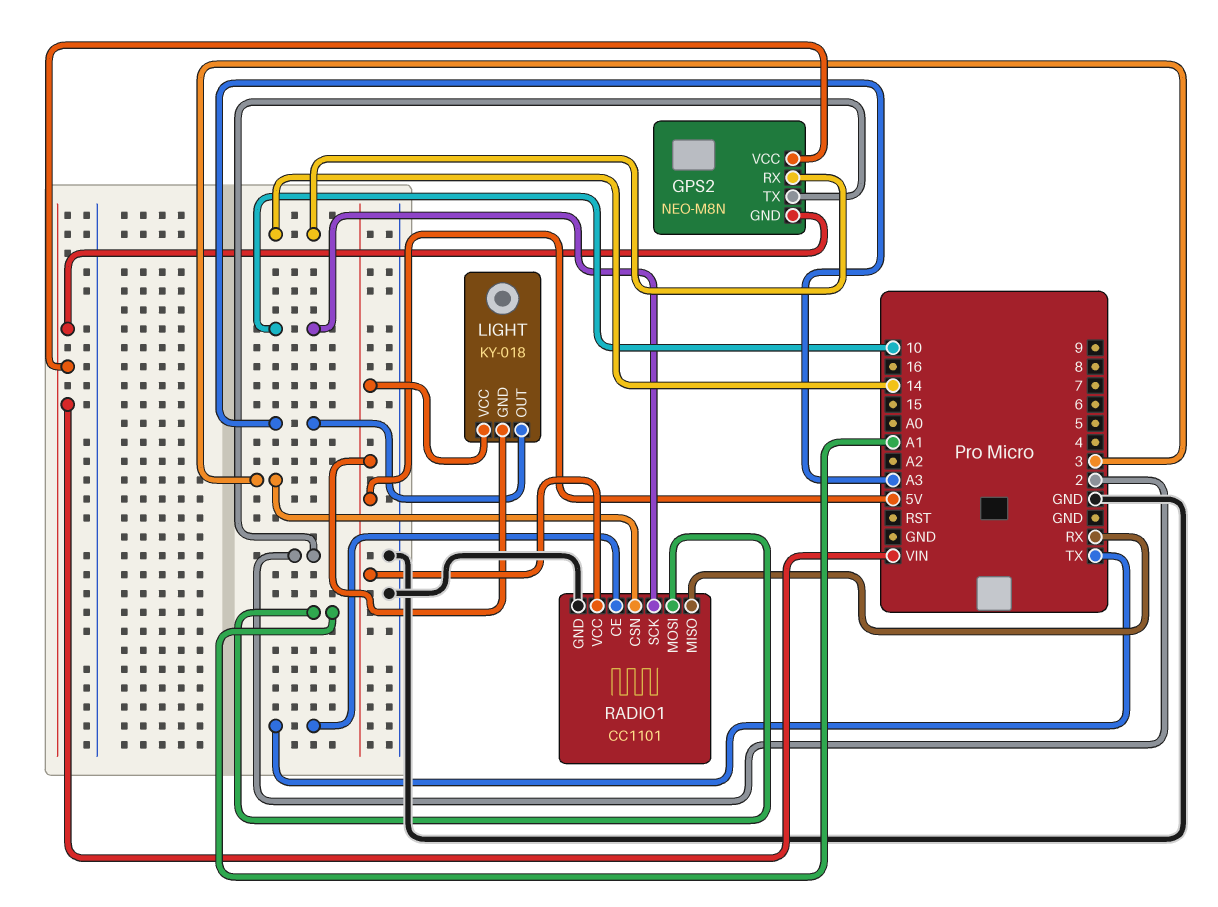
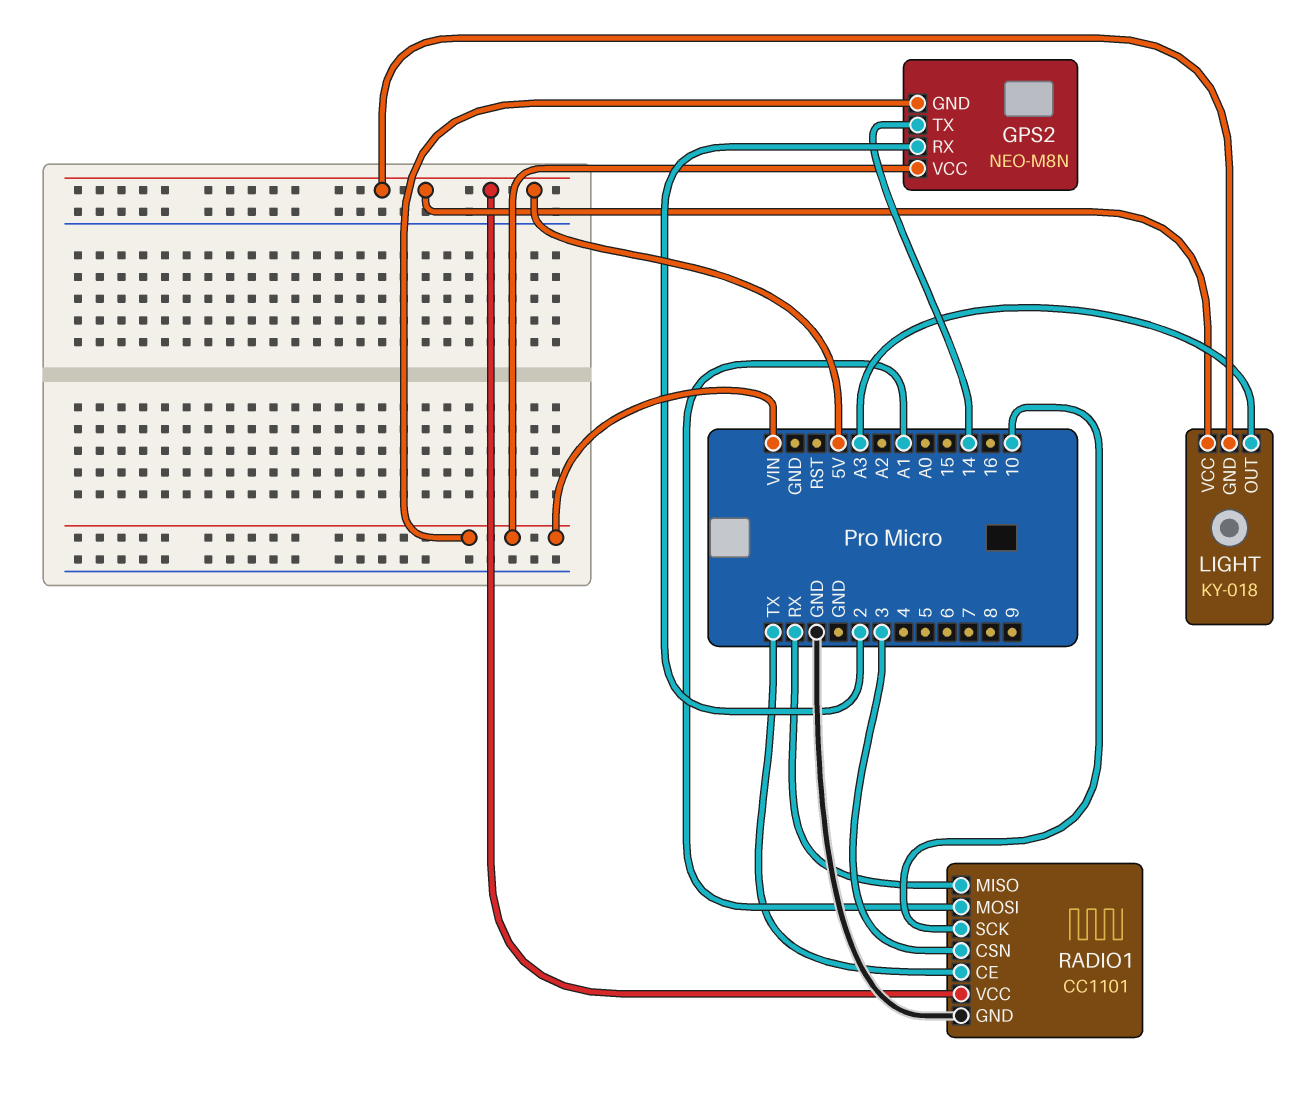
GPS2 pin RX: 14 -> 2
GPS2 pin TX: 2 -> 14

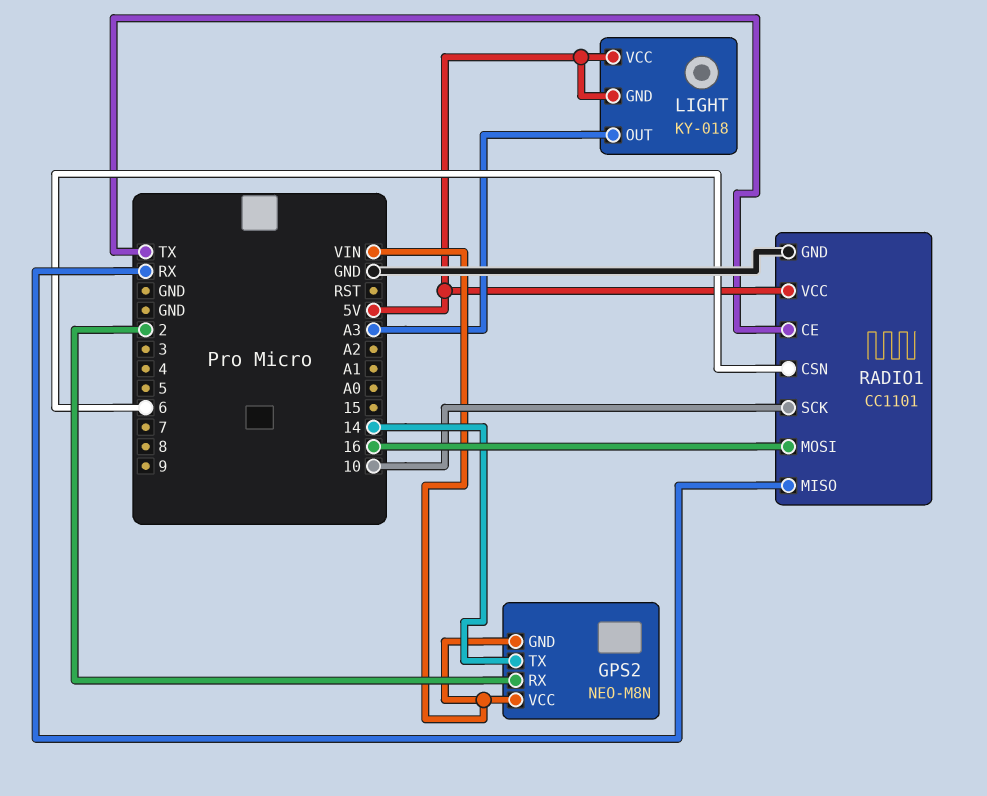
RADIO1 pin CSN: 3 -> 6
RADIO1 pin MOSI: A1 -> 16

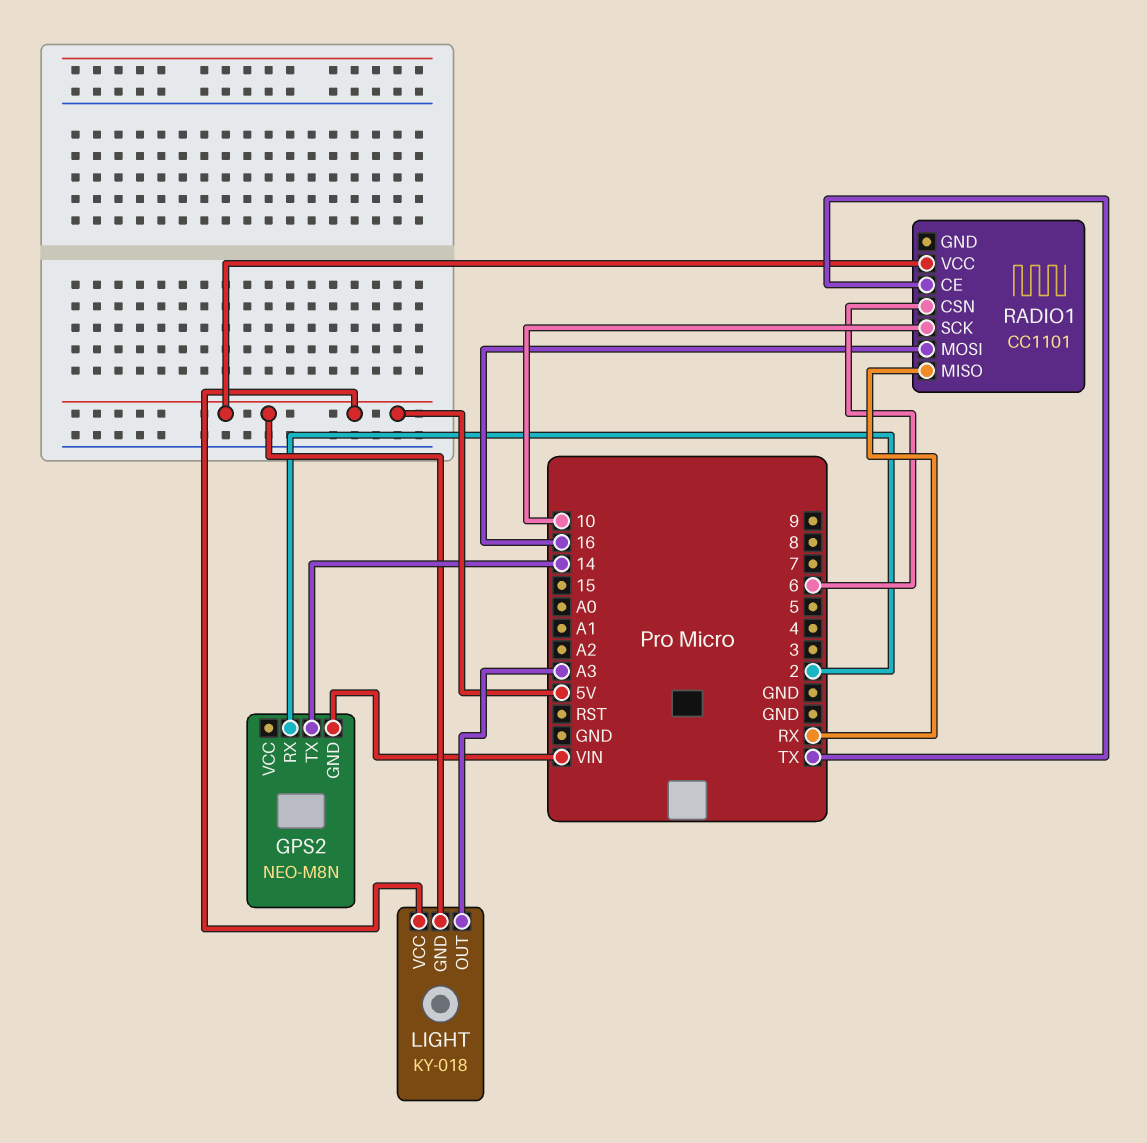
GPS2 pin VCC: VIN -> none
RADIO1 pin GND: GND -> none

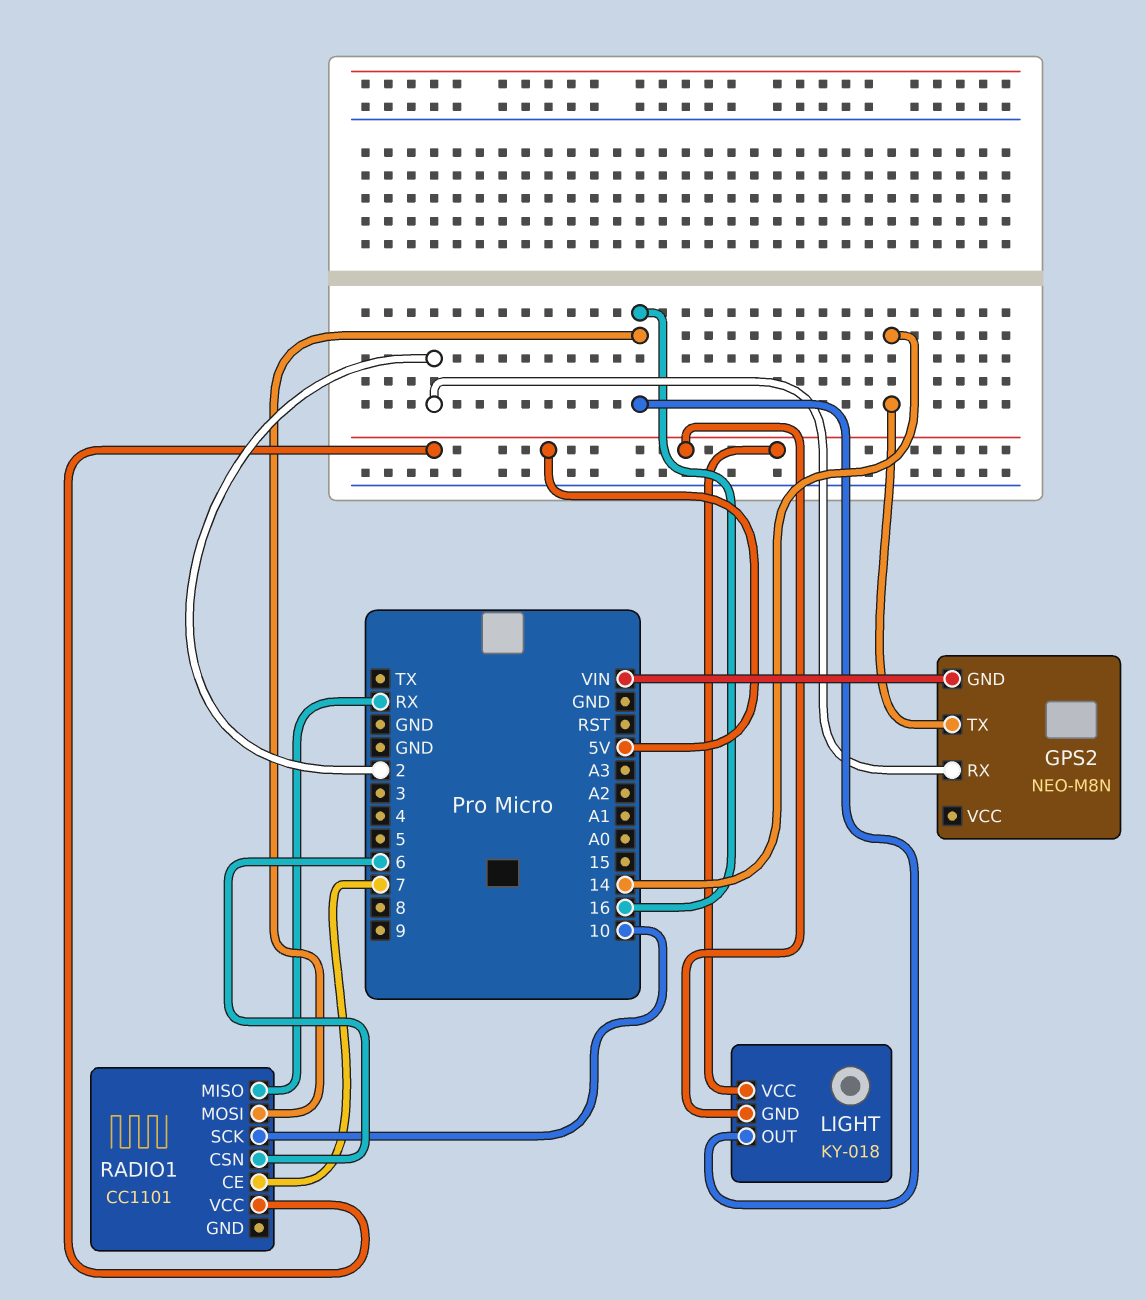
LIGHT pin OUT: A3 -> 16
RADIO1 pin CE: TX -> 7

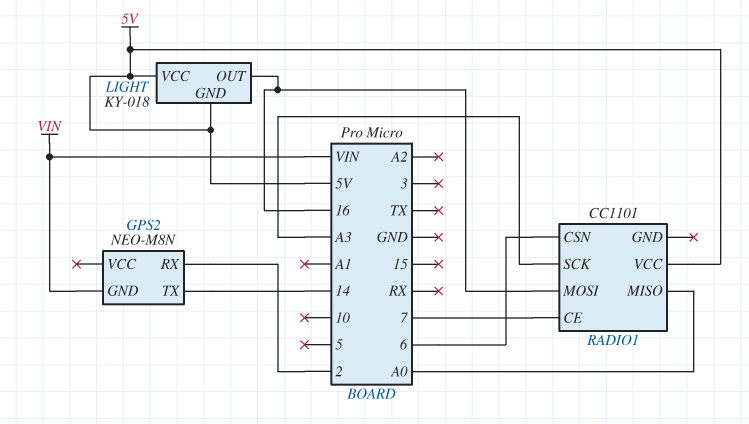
RADIO1 pin MISO: RX -> A0
RADIO1 pin SCK: 10 -> A3

